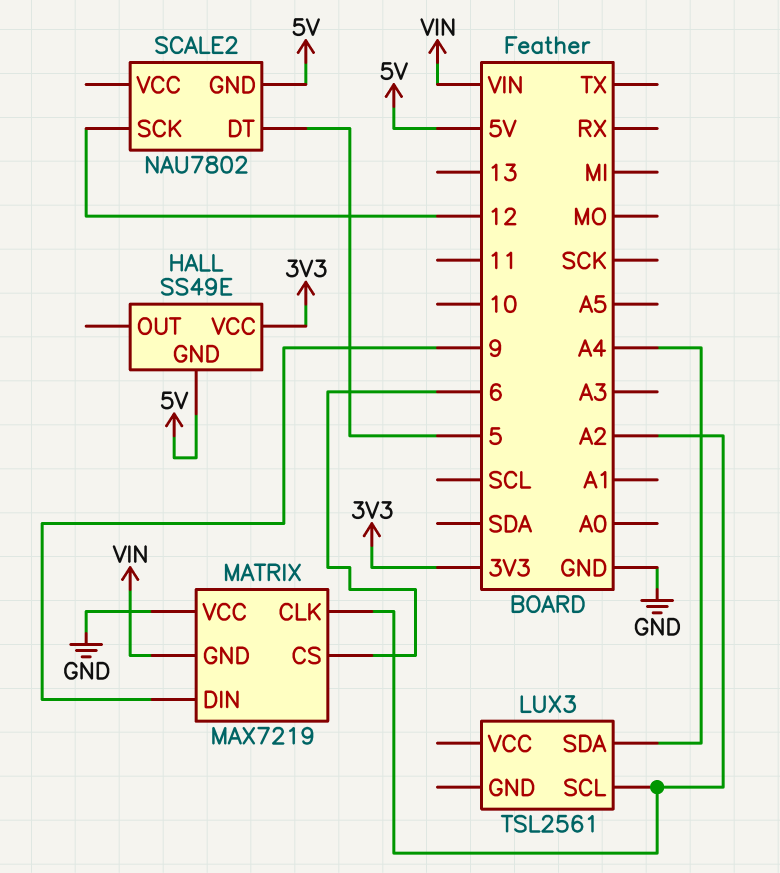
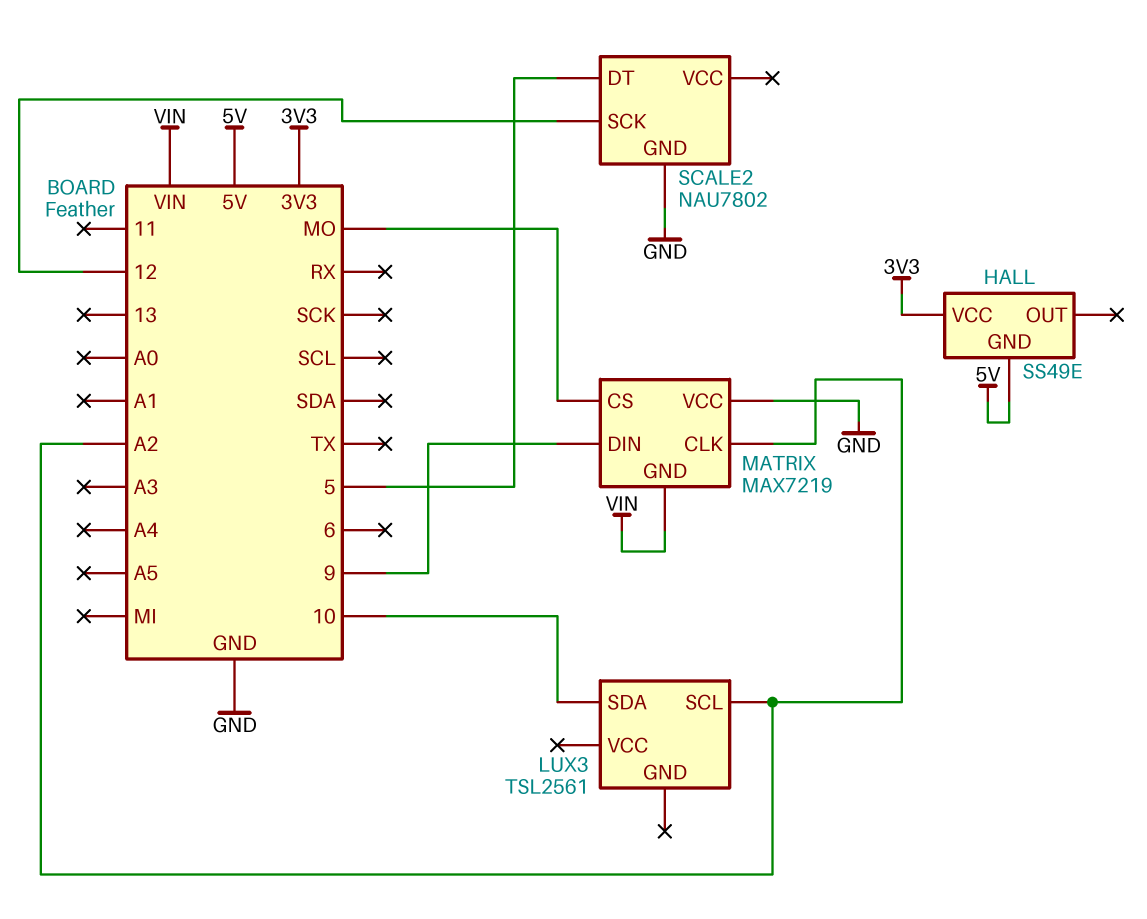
LUX3 pin SDA: A4 -> 10
MATRIX pin CS: 6 -> MO
SCALE2 pin GND: 5V -> GND

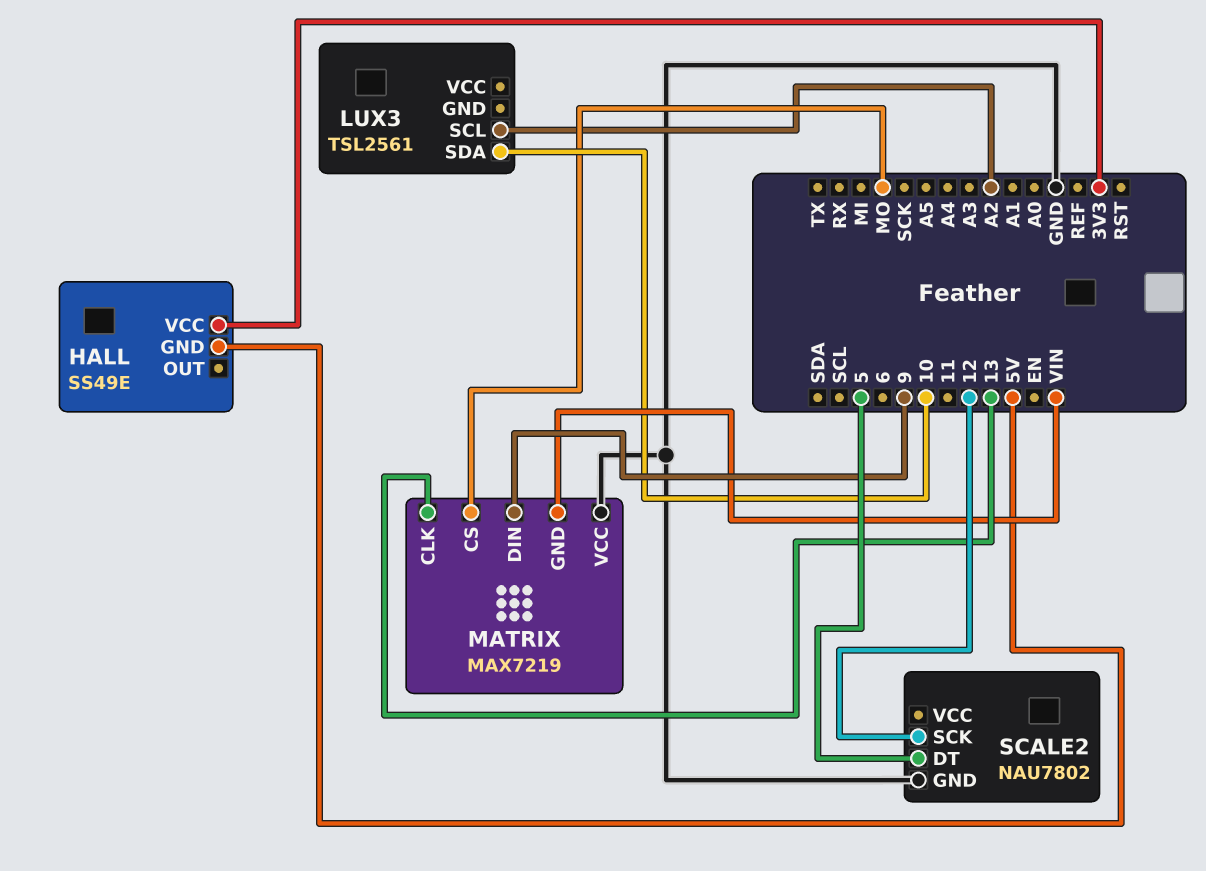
MATRIX pin CLK: A2 -> 13

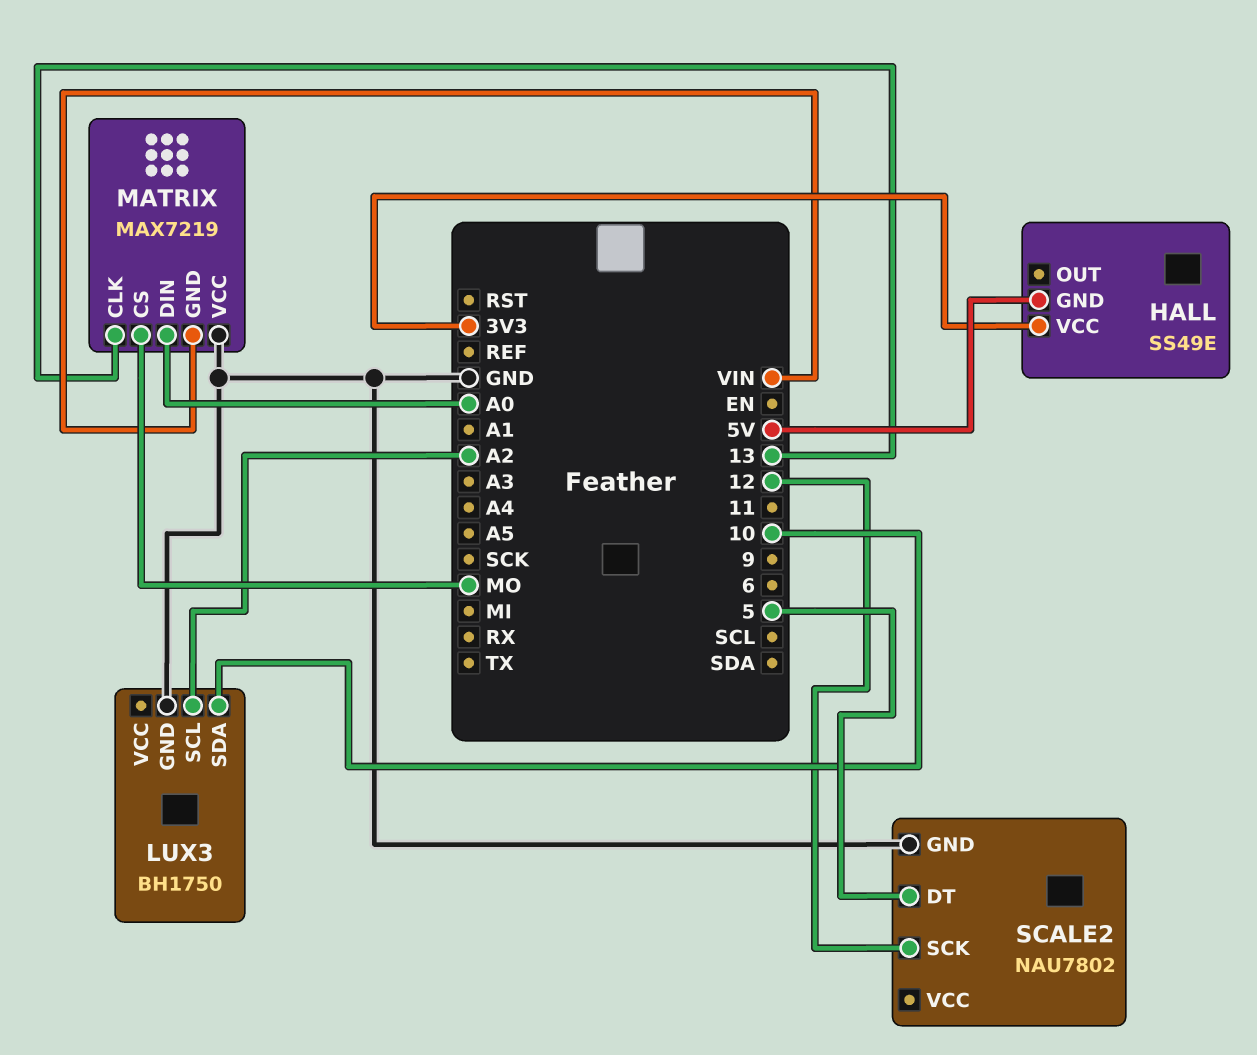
LUX3: TSL2561 -> BH1750
LUX3 pin GND: none -> GND
MATRIX pin DIN: 9 -> A0

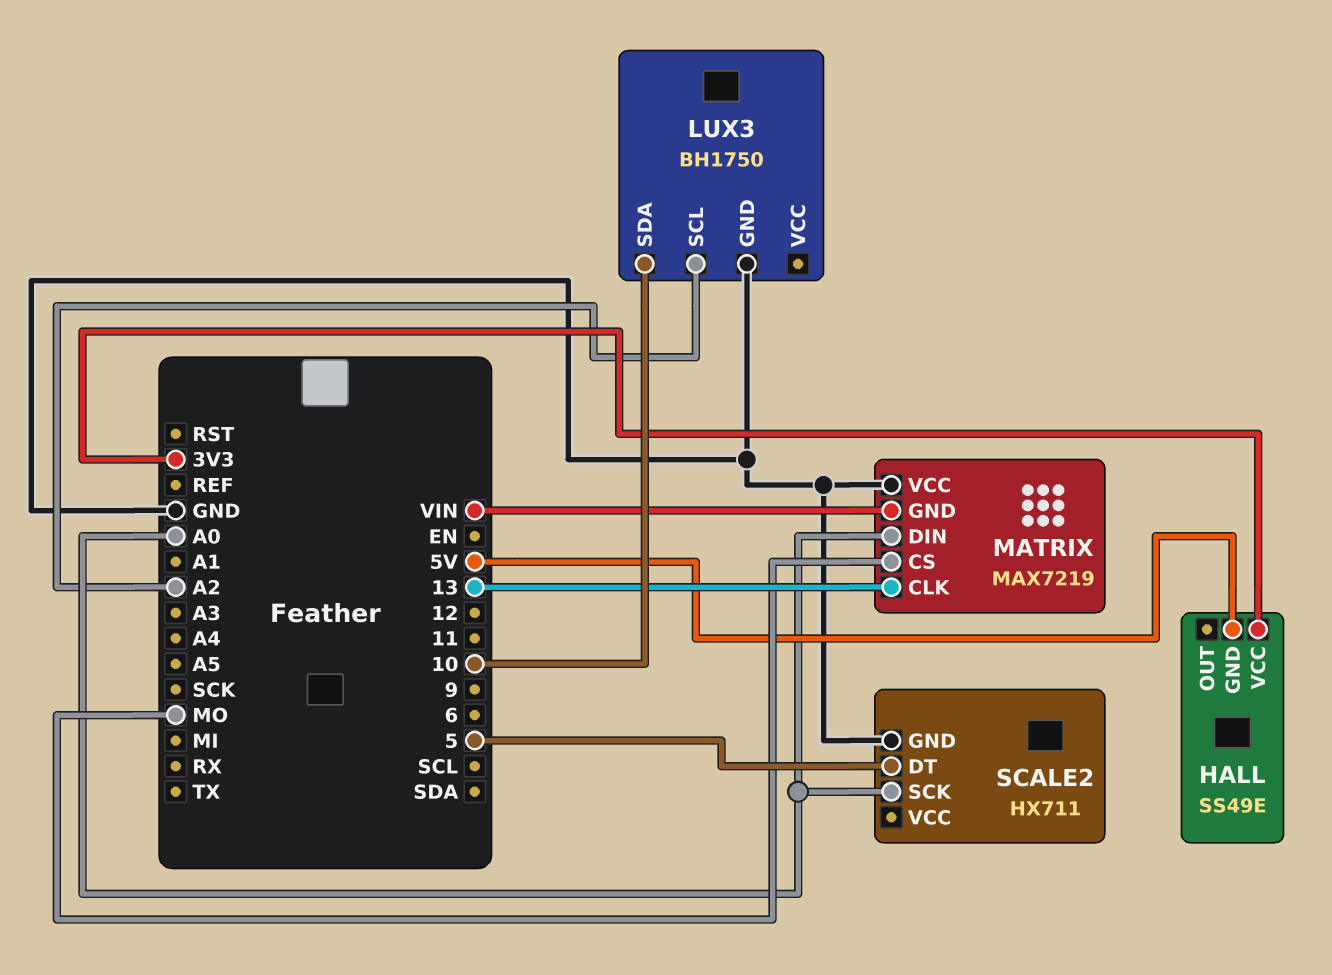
SCALE2: NAU7802 -> HX711
SCALE2 pin SCK: 12 -> A0

